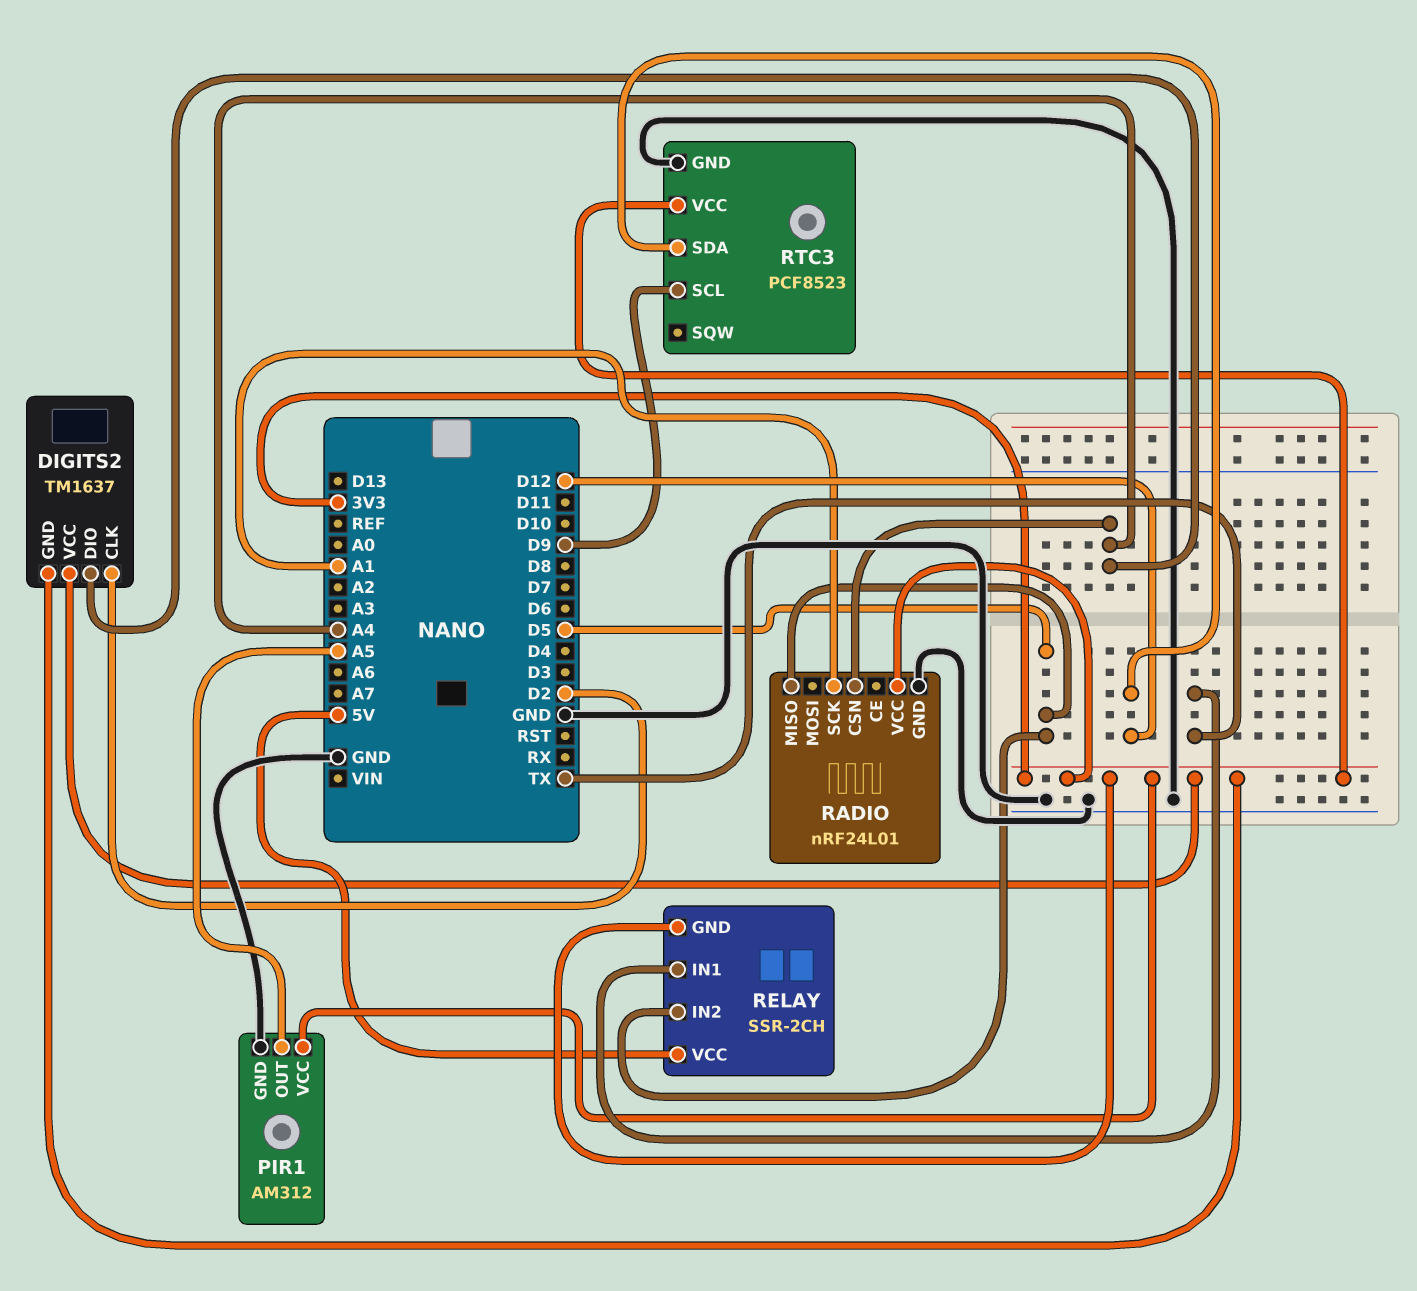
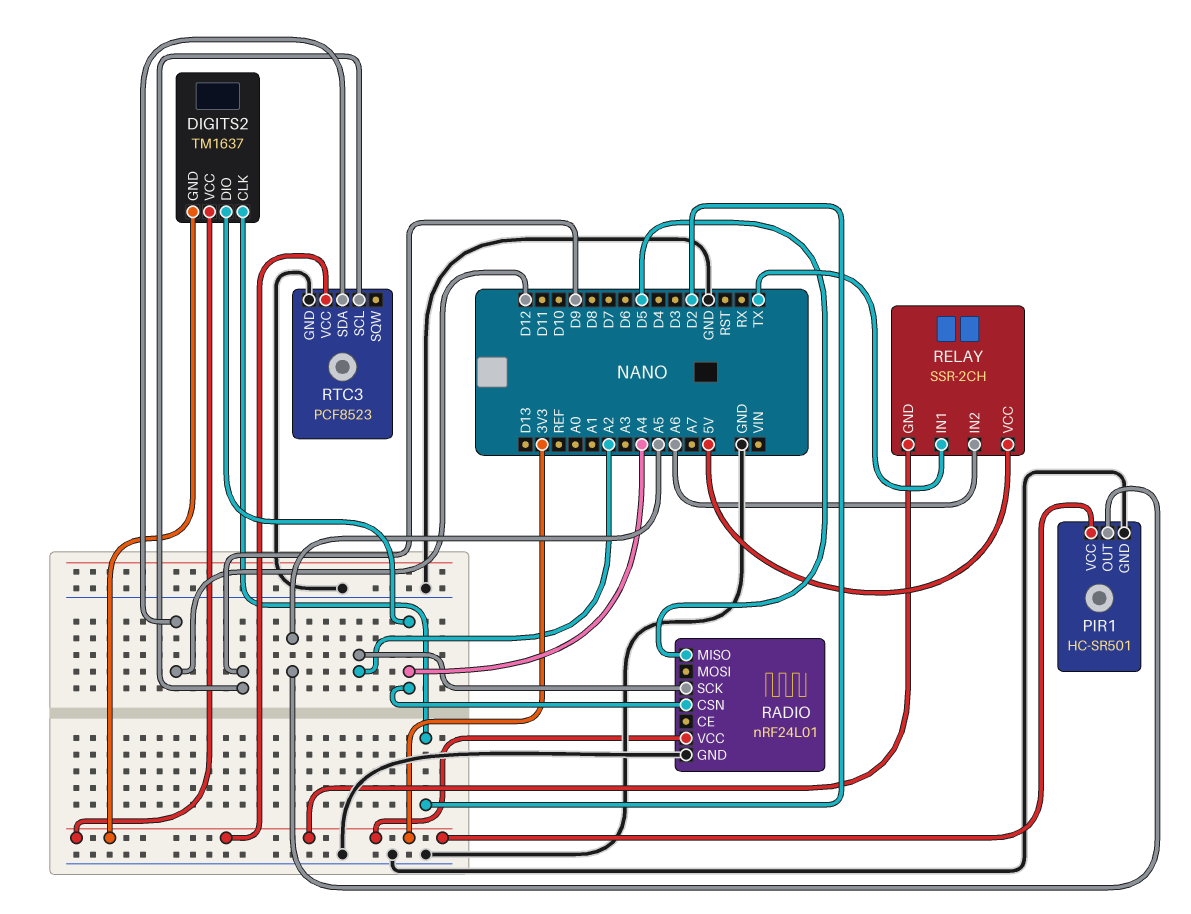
PIR1: AM312 -> HC-SR501
RADIO pin SCK: A1 -> A2
RELAY pin IN2: D5 -> A6

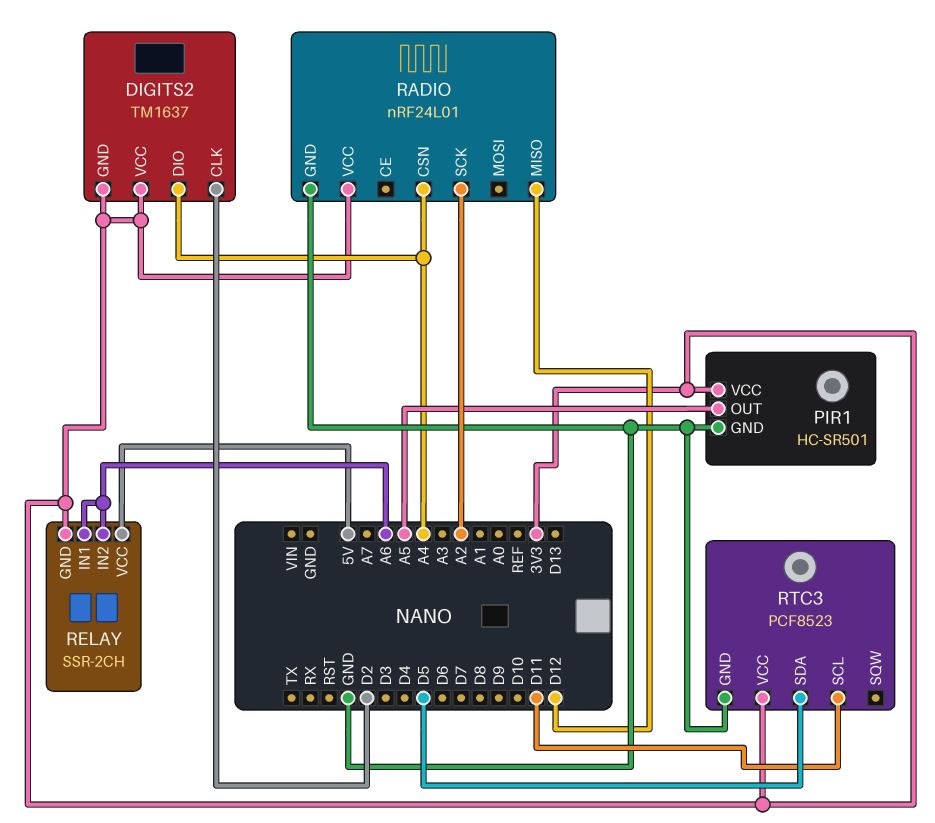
RADIO pin MISO: D5 -> D12
RELAY pin IN1: TX -> A6
RTC3 pin SCL: D9 -> D11
RTC3 pin SDA: D12 -> D5

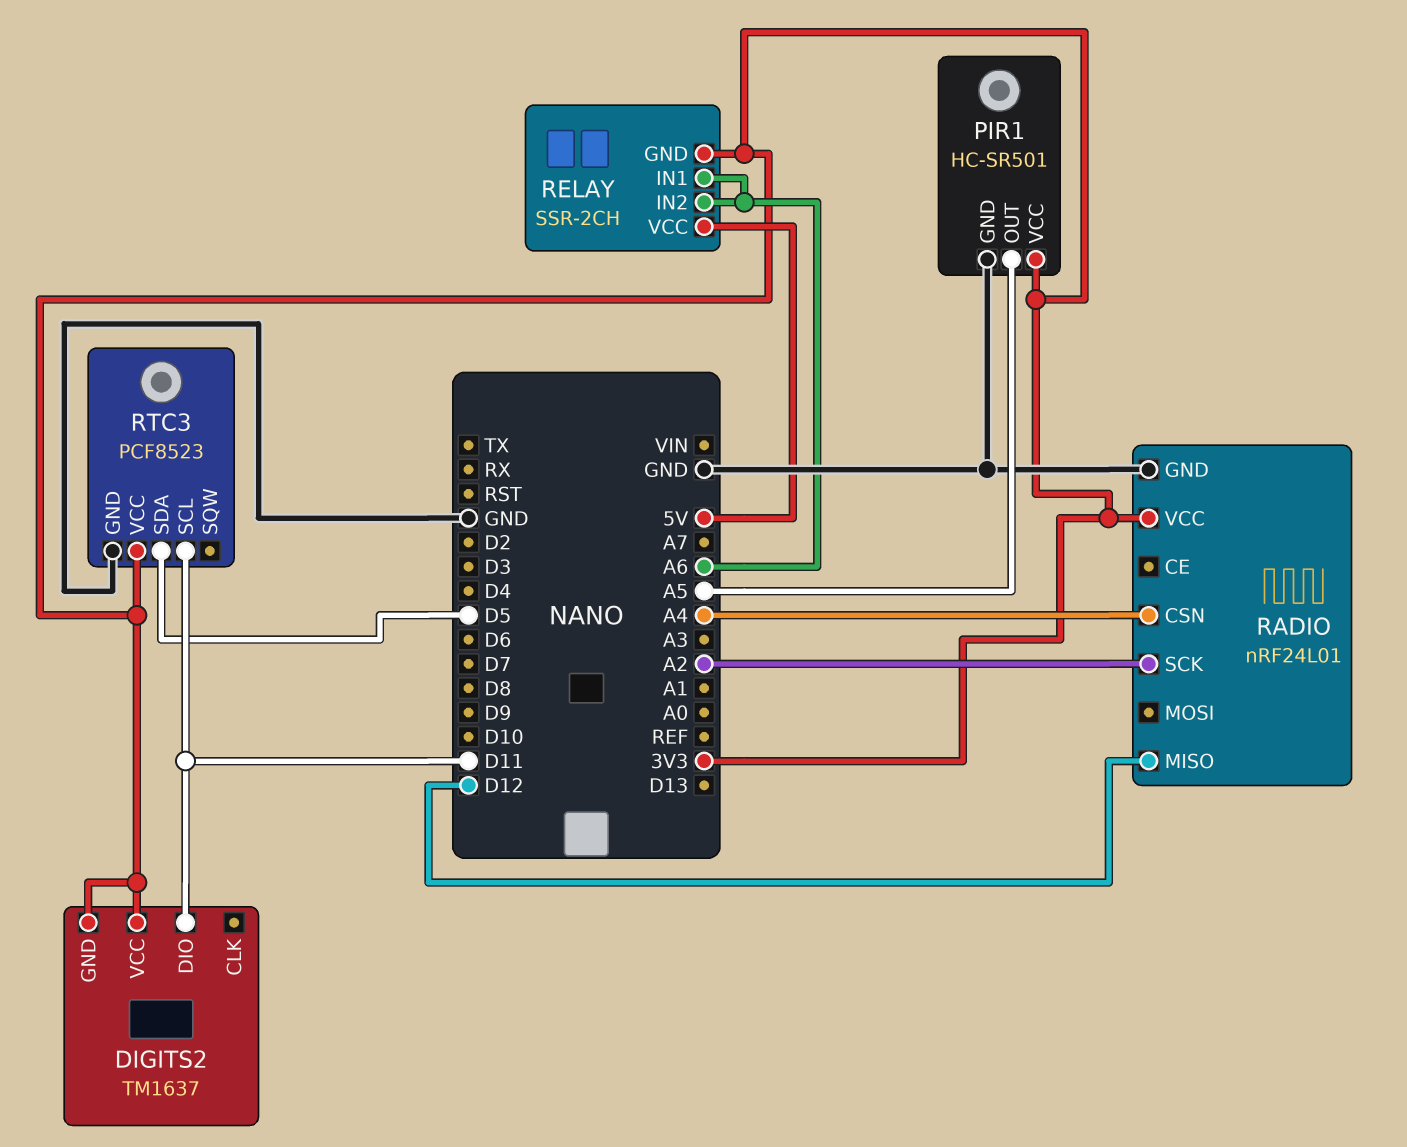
DIGITS2 pin CLK: D2 -> none
DIGITS2 pin DIO: A4 -> D11

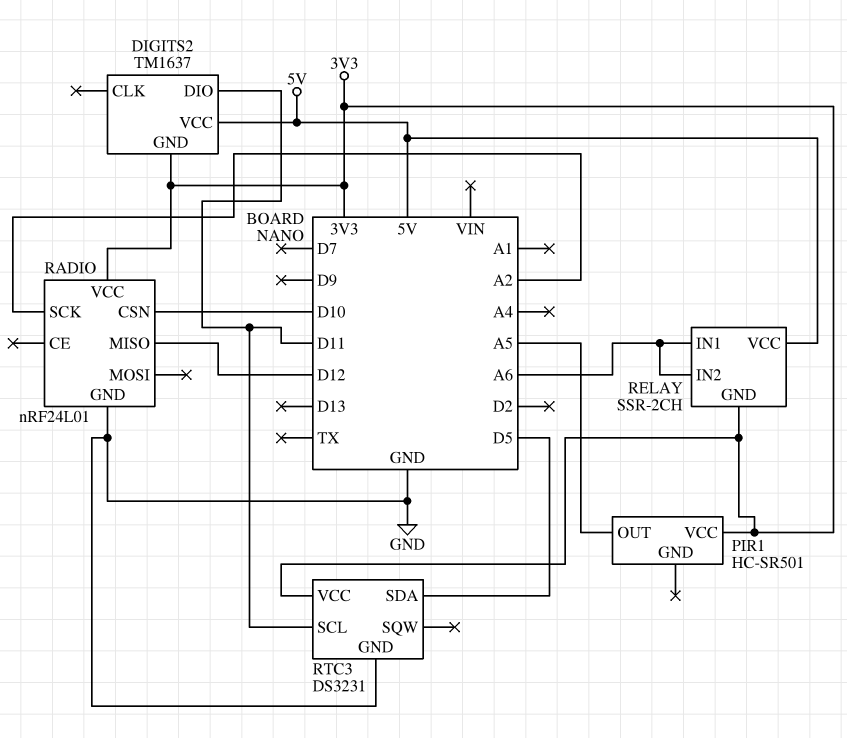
DIGITS2 pin VCC: 3V3 -> 5V
PIR1 pin GND: GND -> none
RADIO pin CSN: A4 -> D10
RTC3: PCF8523 -> DS3231

